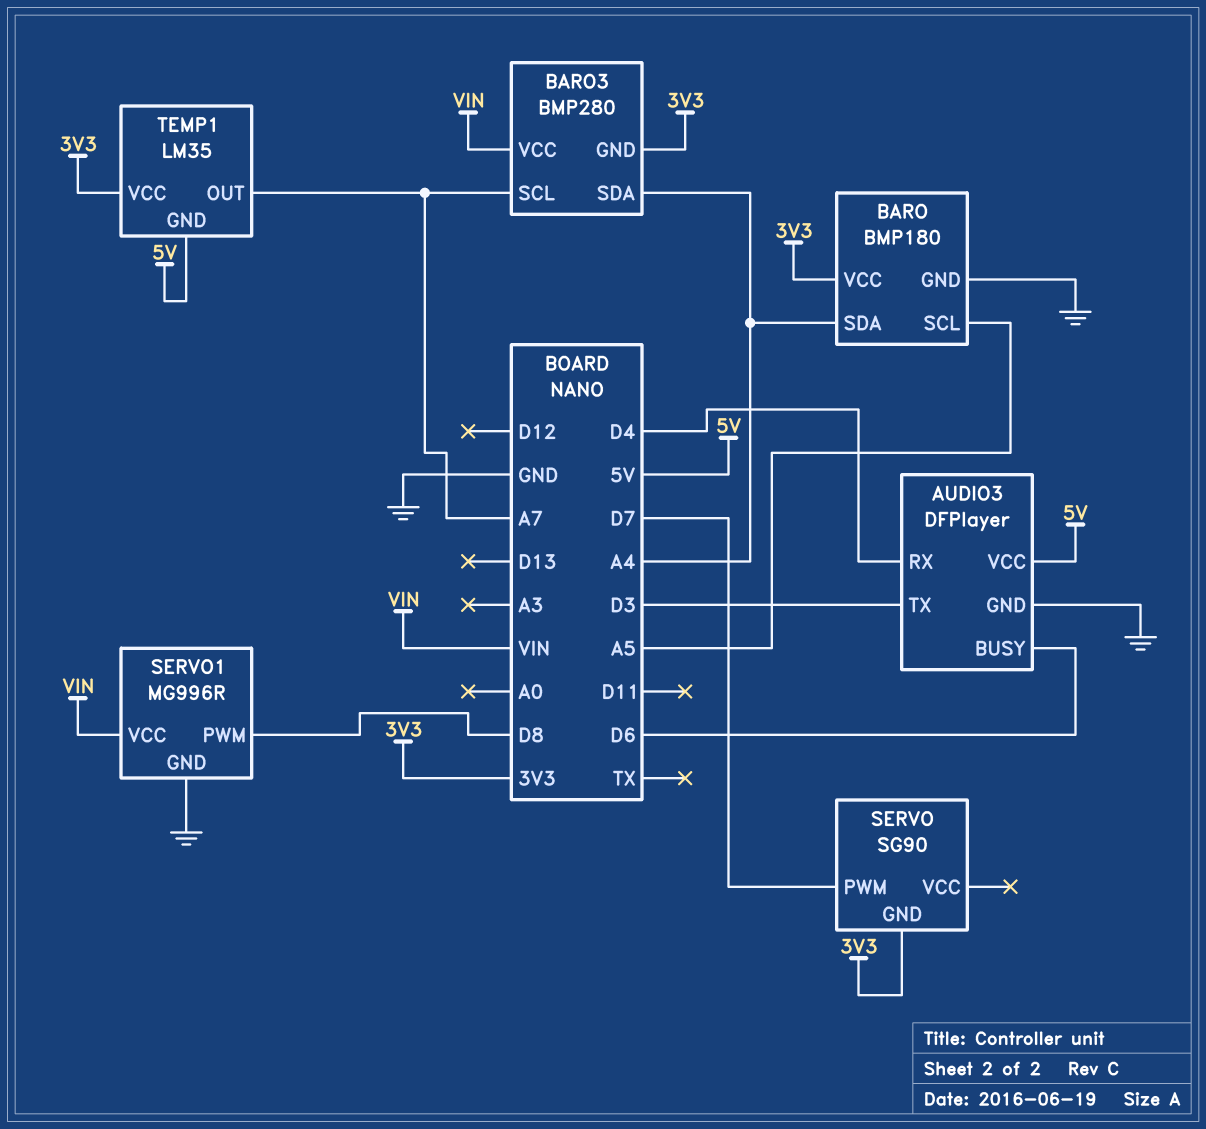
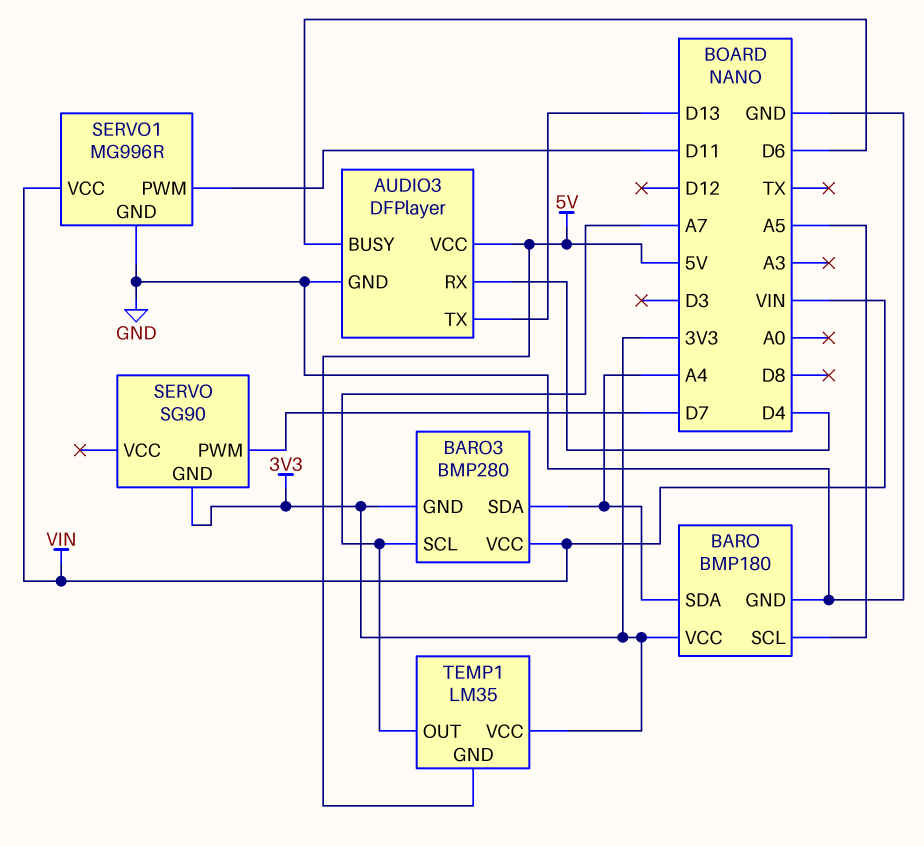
AUDIO3 pin TX: D3 -> D13
SERVO1 pin PWM: D8 -> D11

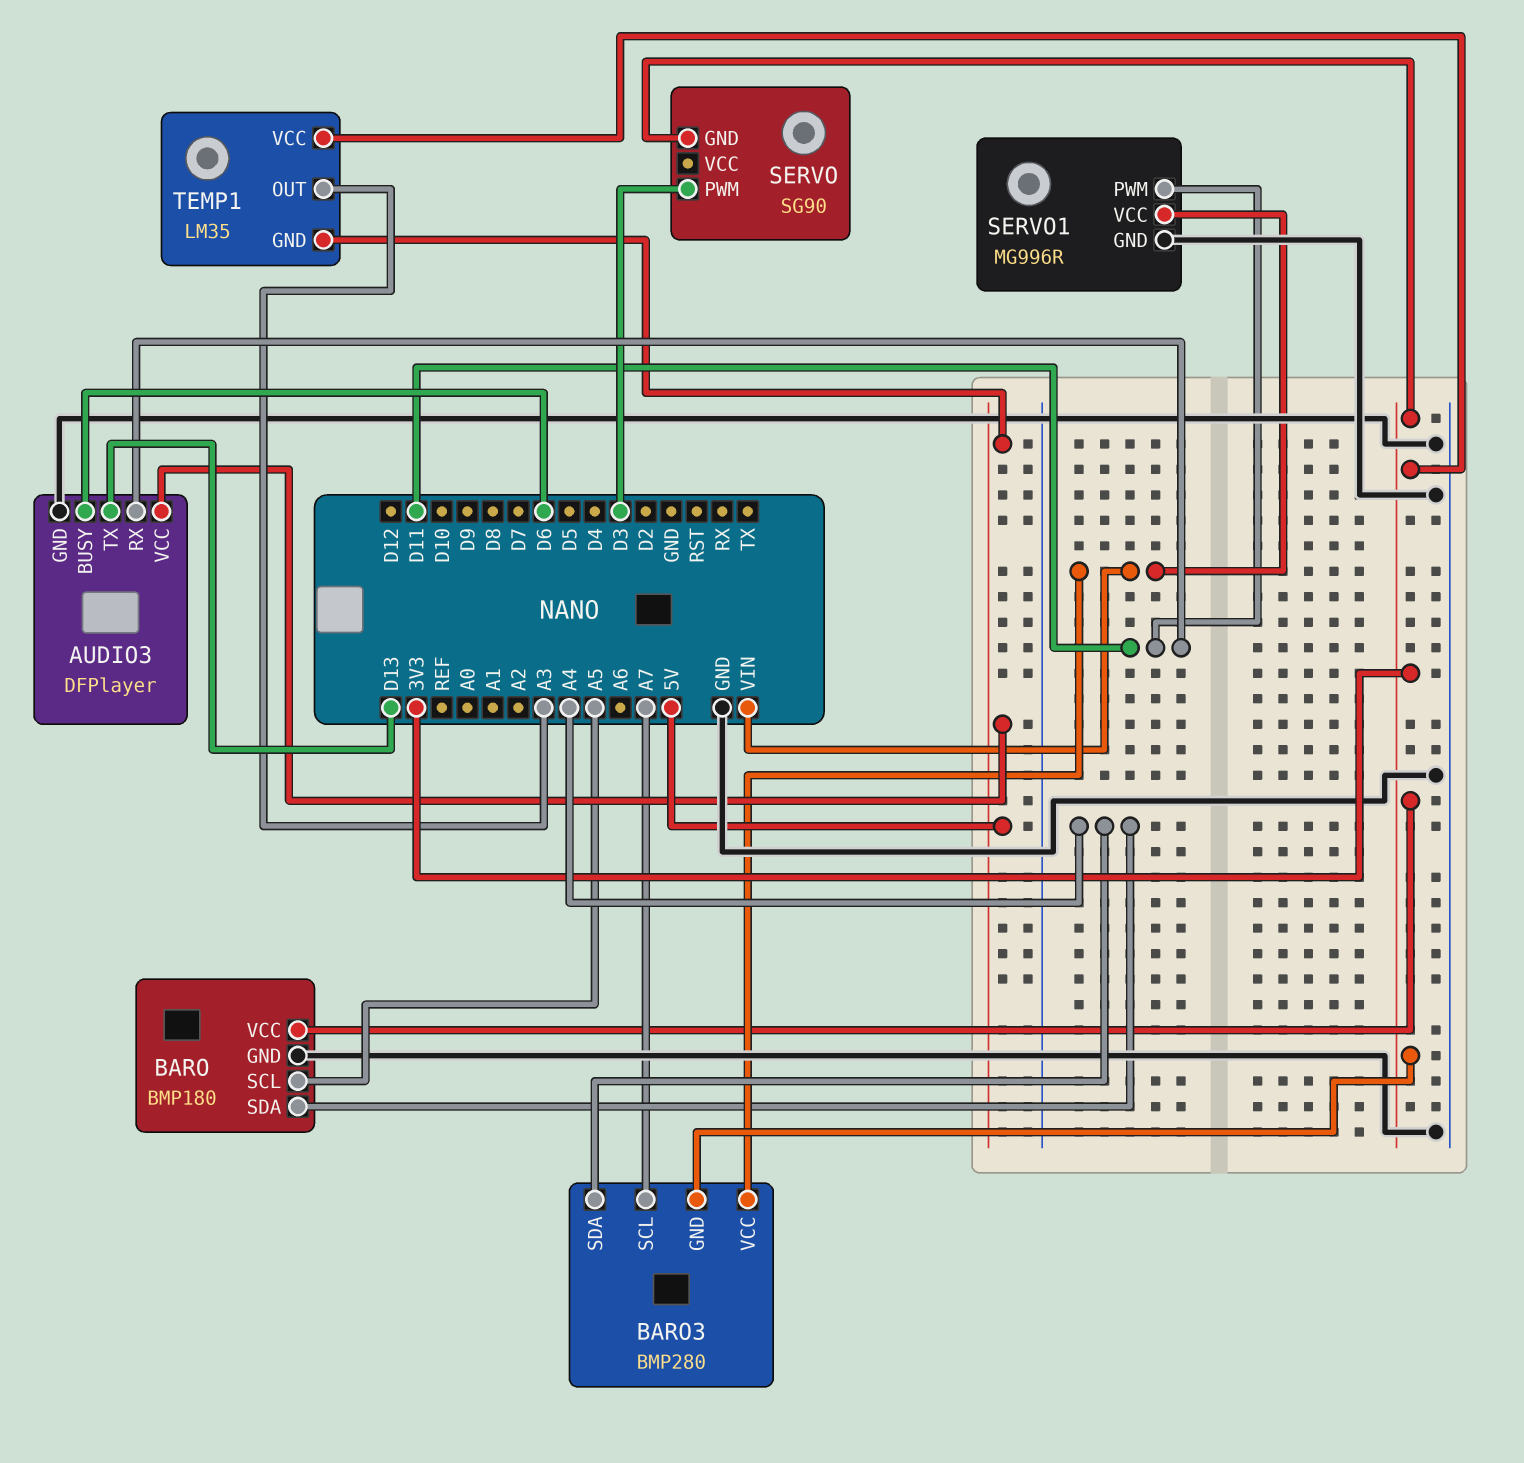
AUDIO3 pin RX: D4 -> D11
SERVO pin PWM: D7 -> D3
TEMP1 pin OUT: A7 -> A3

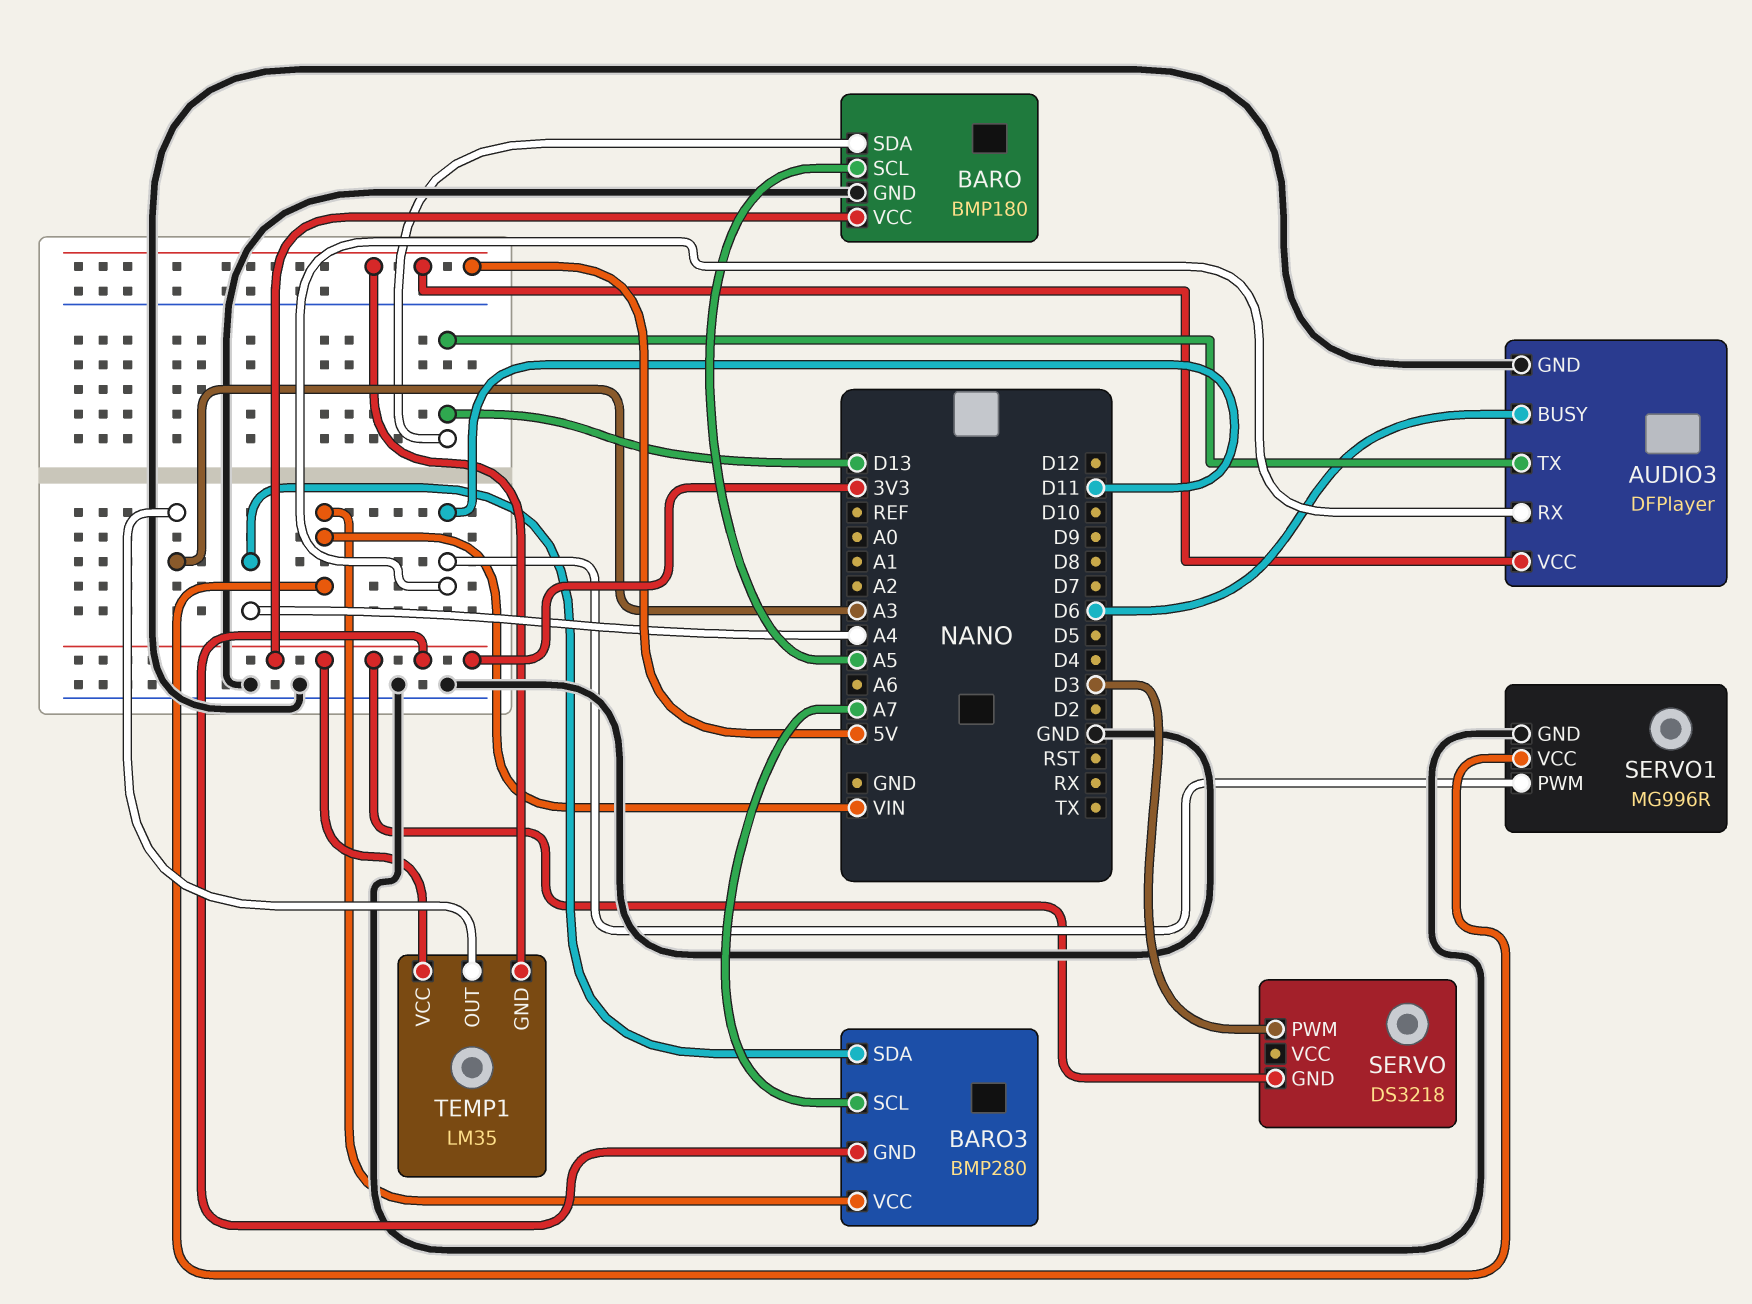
BARO pin SDA: A4 -> D13
SERVO: SG90 -> DS3218

